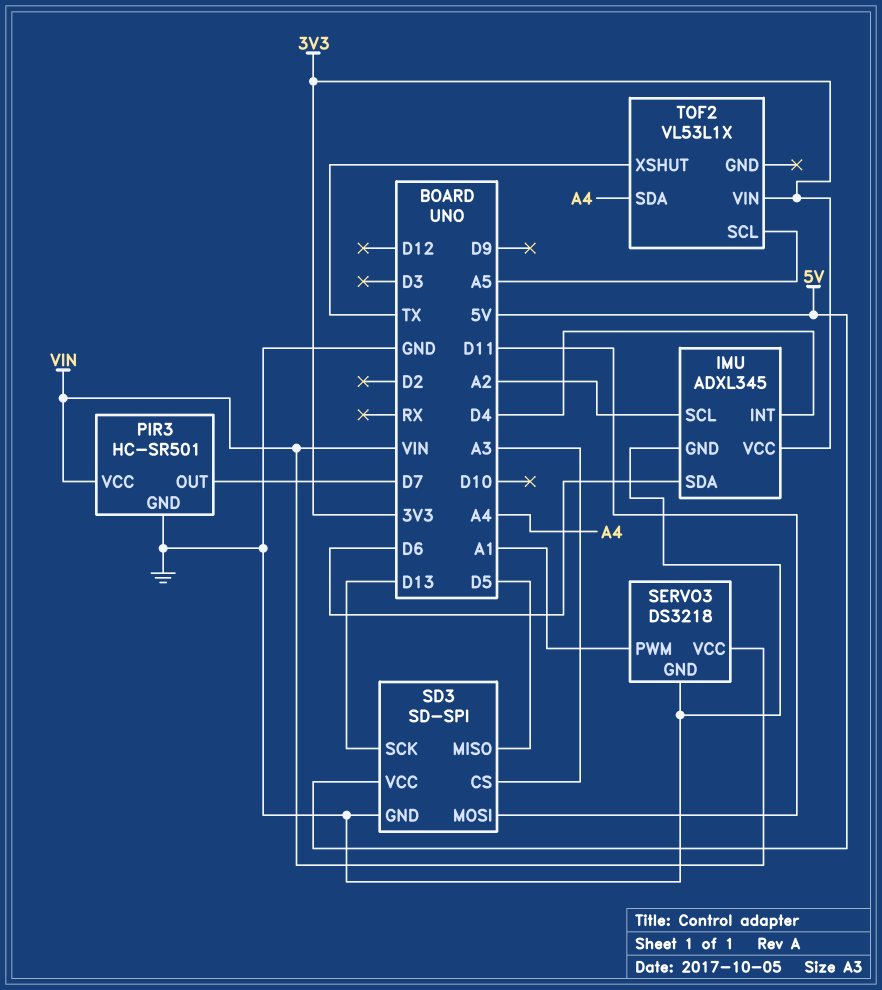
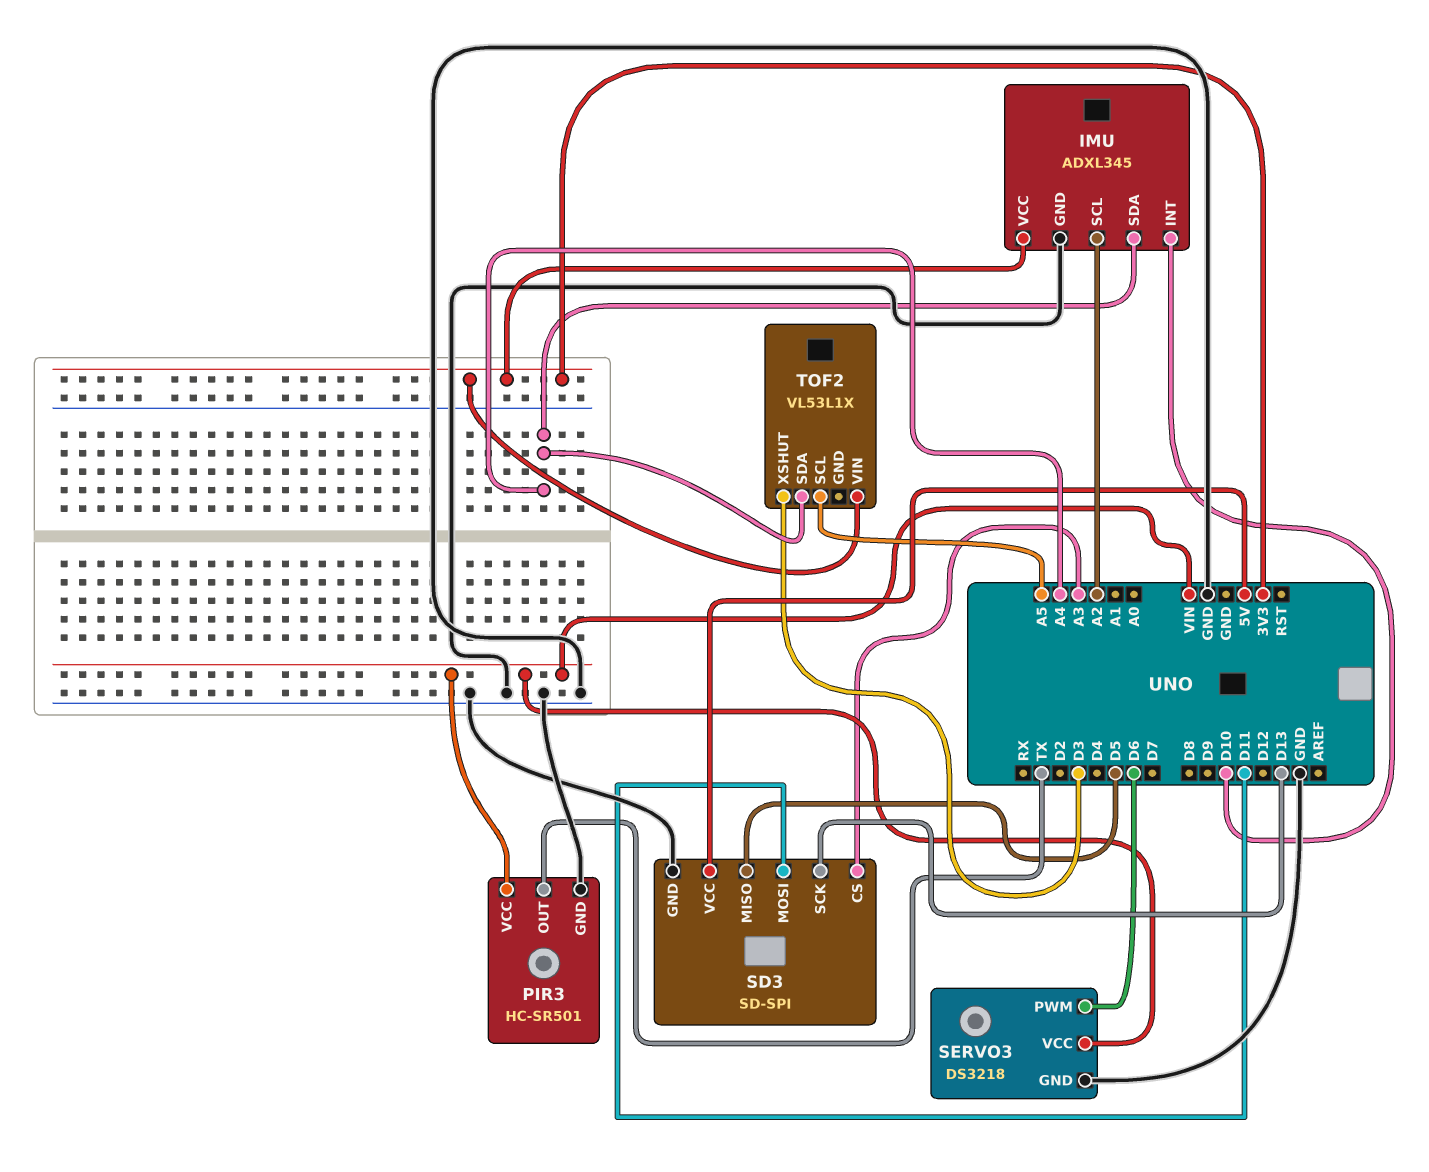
IMU pin INT: D4 -> D10
IMU pin SDA: D6 -> A4
PIR3 pin OUT: D7 -> TX
SERVO3 pin PWM: A1 -> D6
TOF2 pin XSHUT: TX -> D3

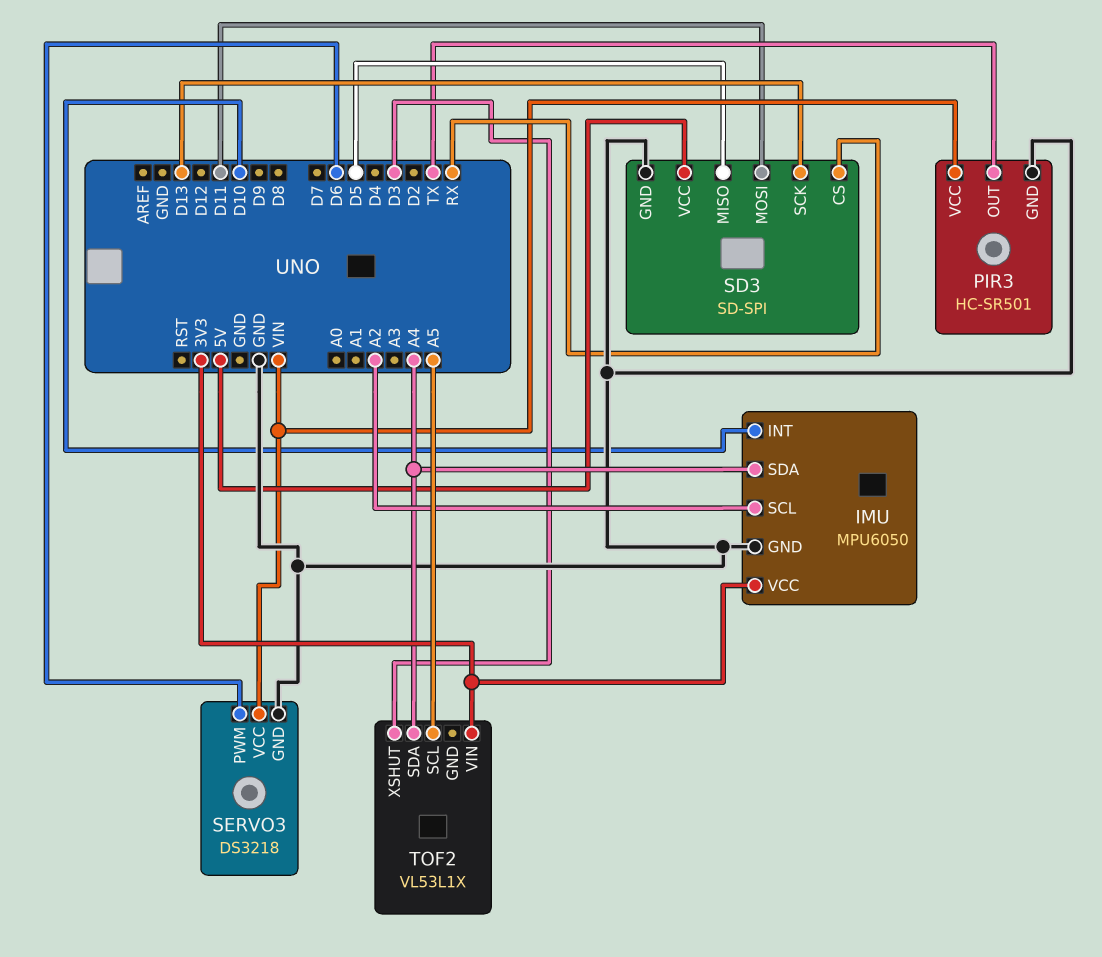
IMU: ADXL345 -> MPU6050
SD3 pin CS: A3 -> RX

